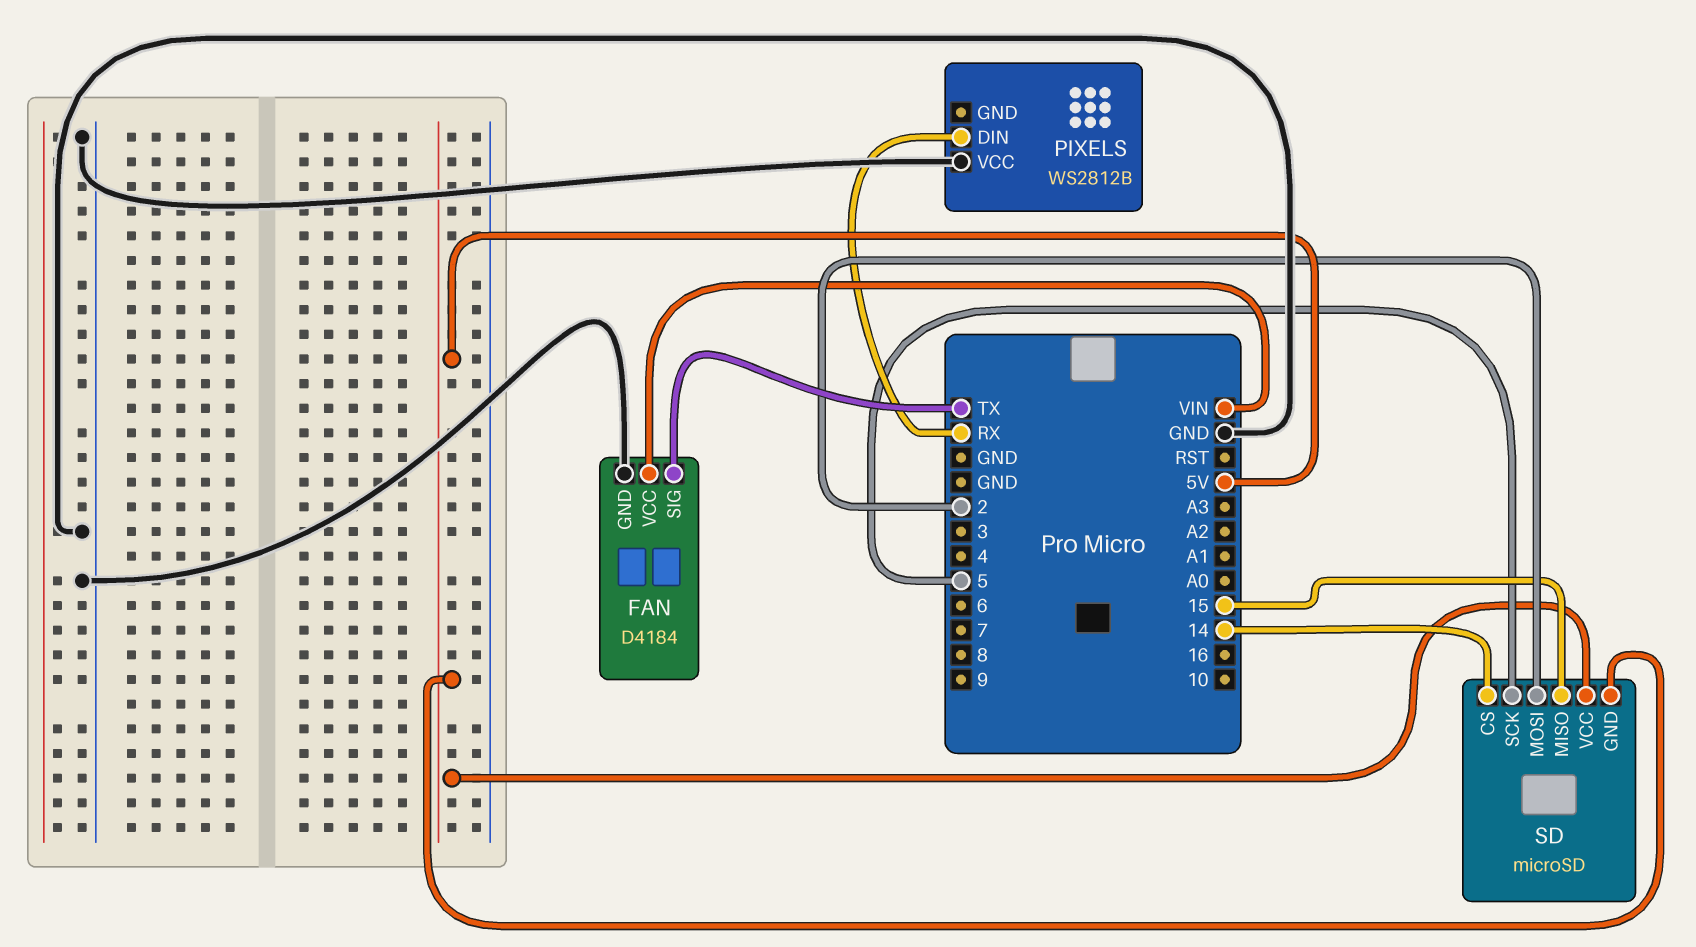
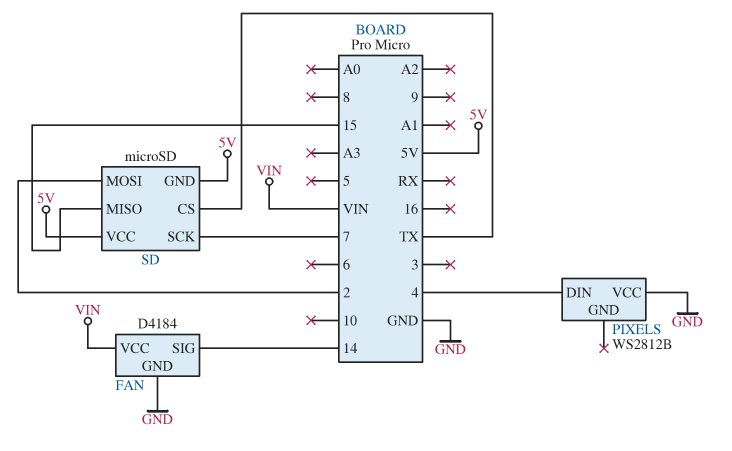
FAN pin SIG: TX -> 14
PIXELS pin DIN: RX -> 4
SD pin CS: 14 -> TX
SD pin SCK: 5 -> 7

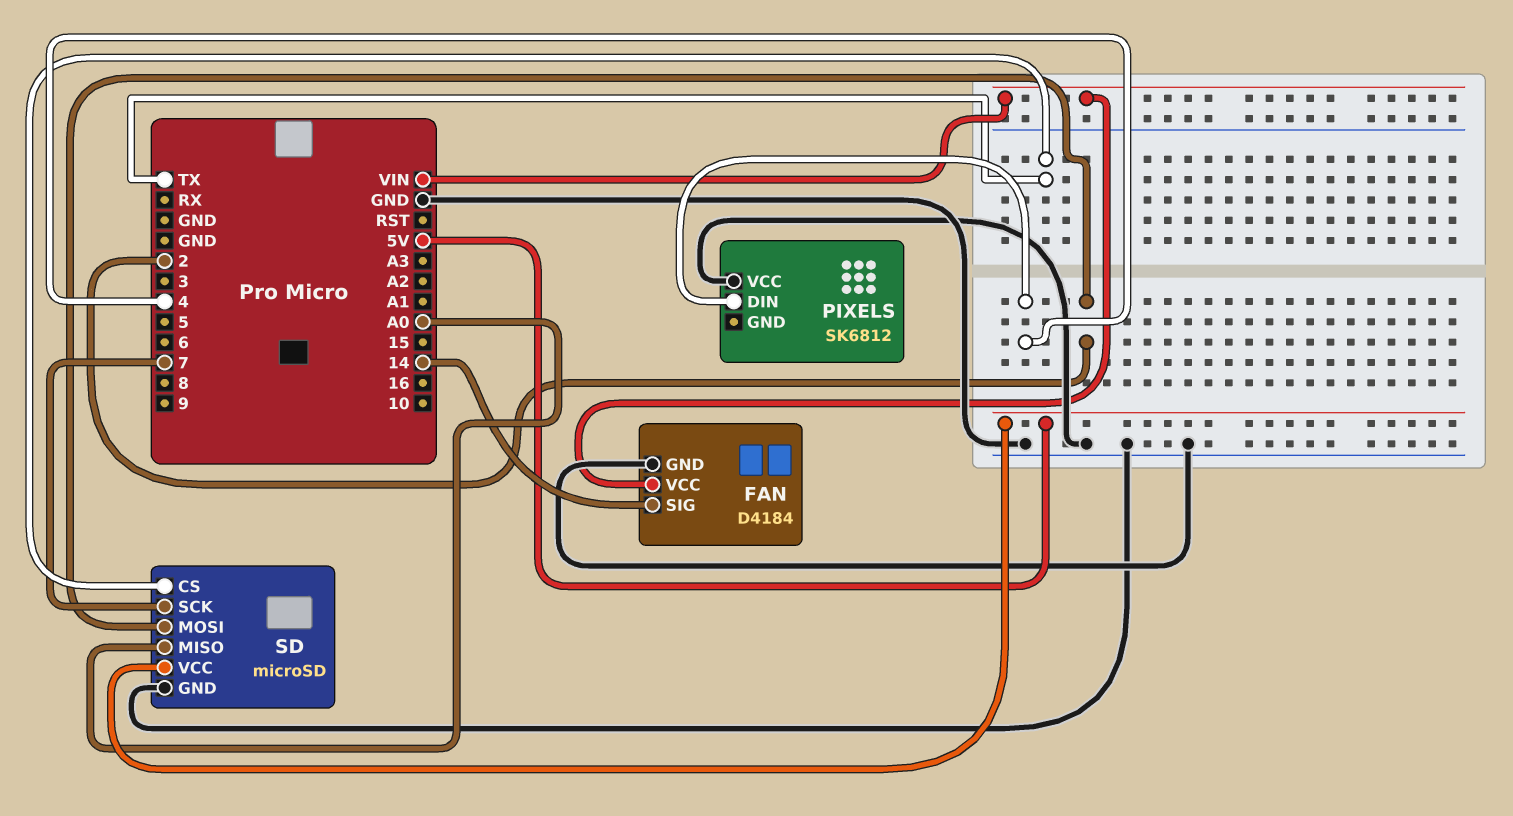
PIXELS: WS2812B -> SK6812
SD pin GND: 5V -> GND
SD pin MISO: 15 -> A0

